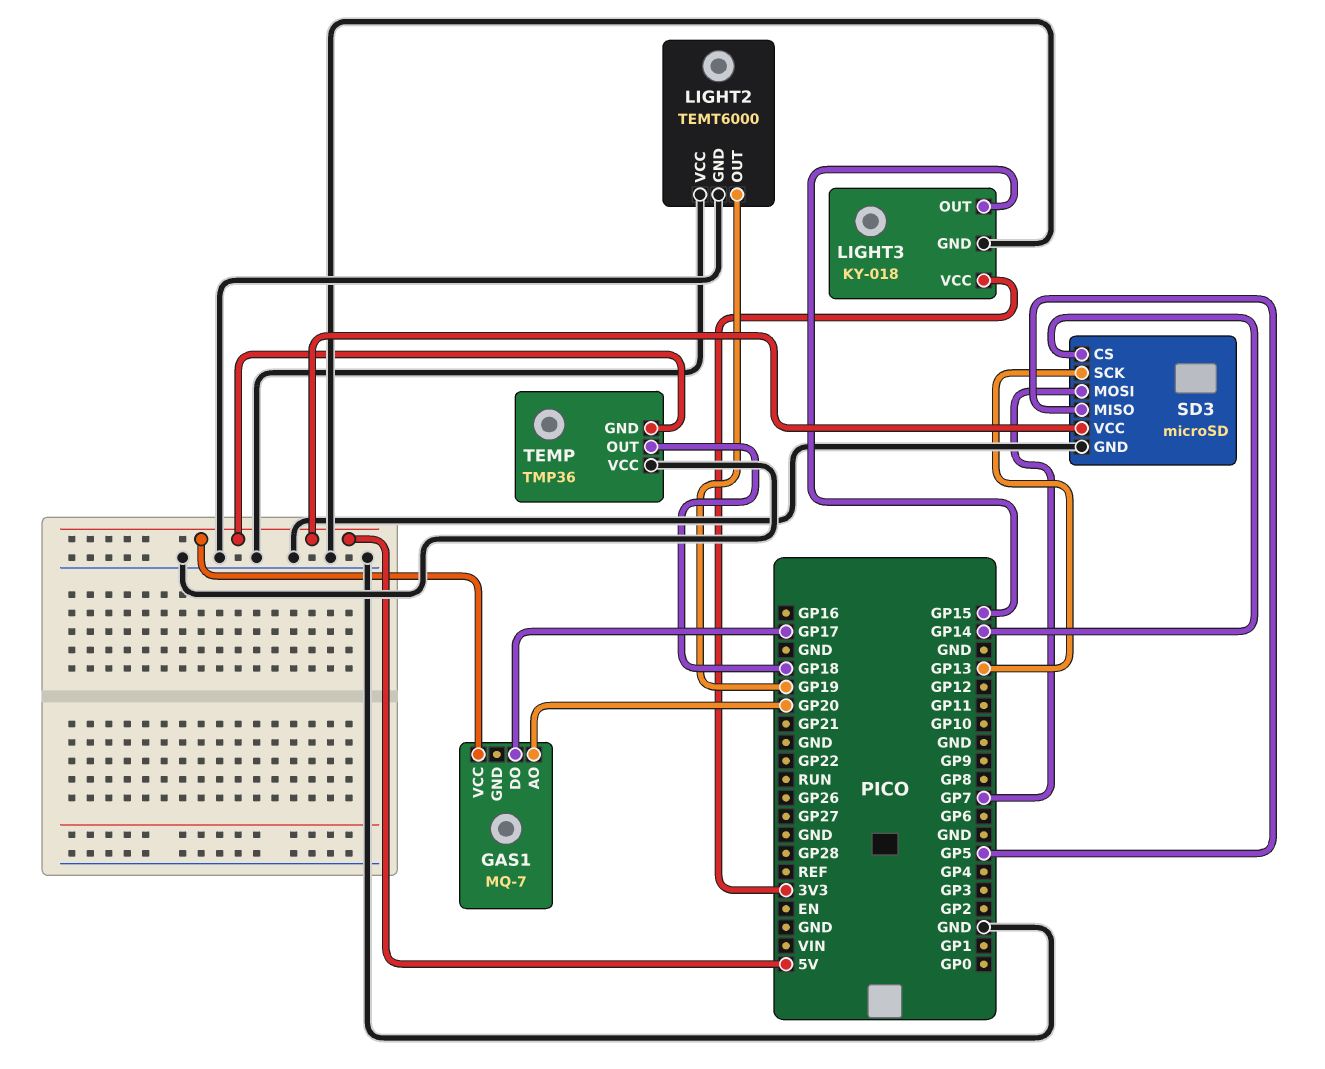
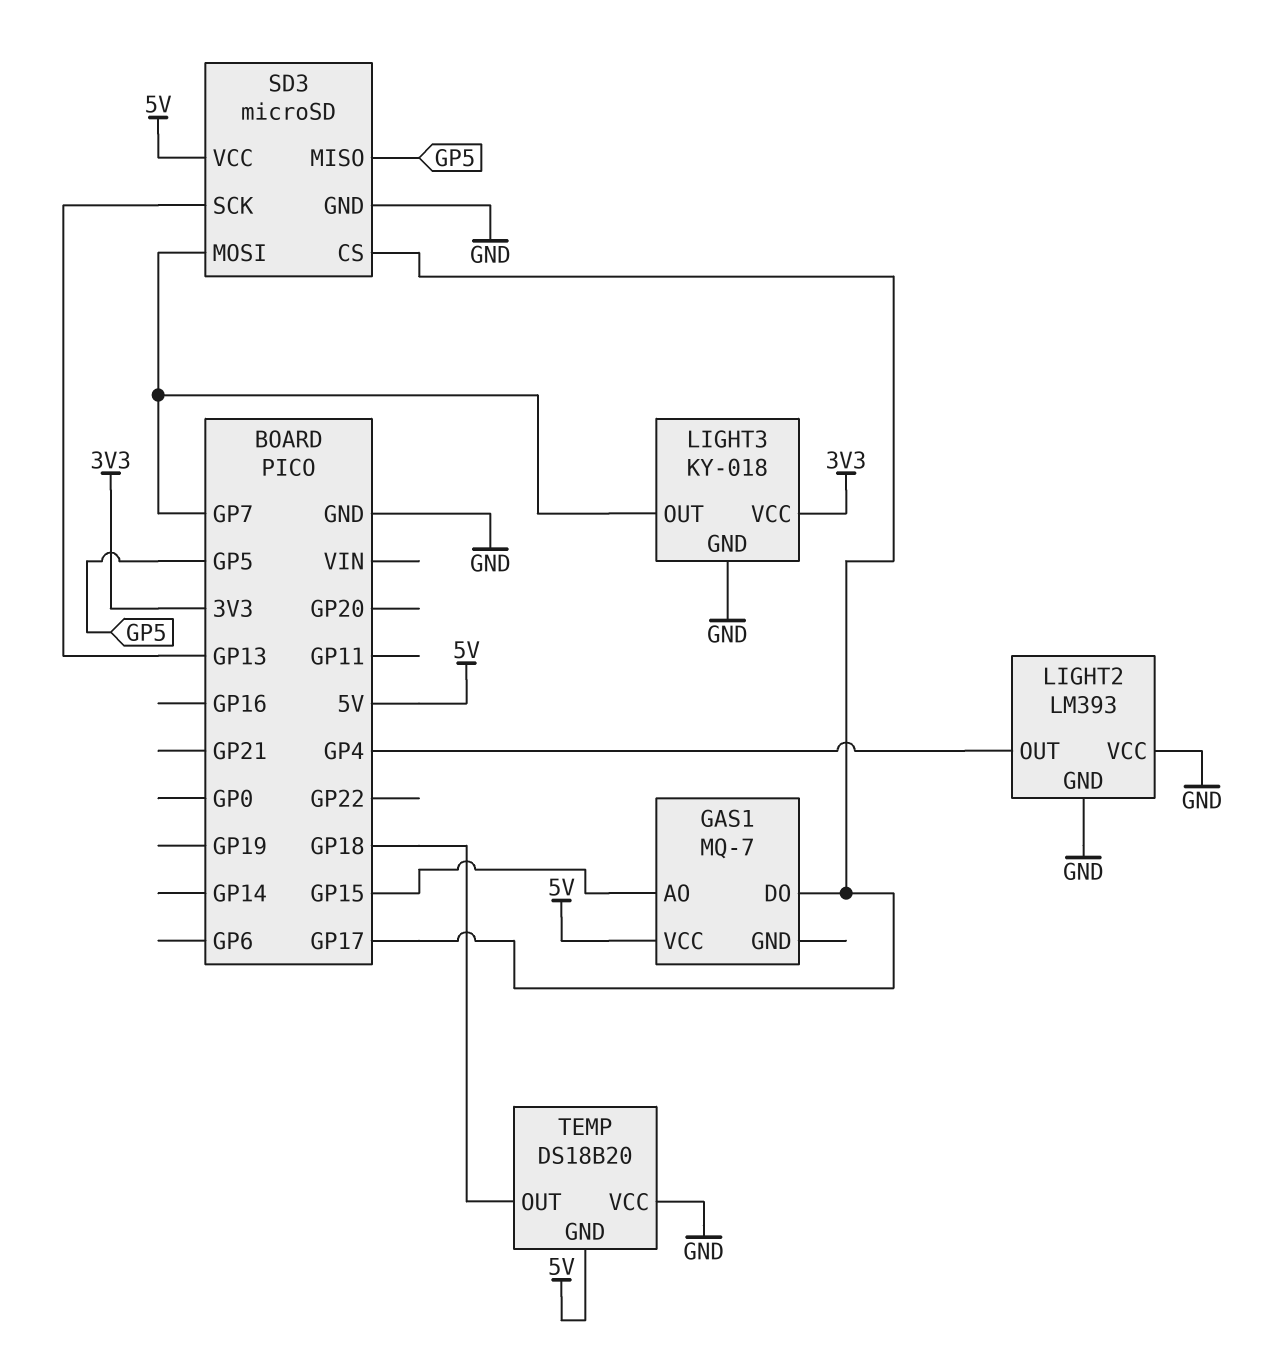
GAS1 pin AO: GP20 -> GP15
LIGHT2: TEMT6000 -> LM393
LIGHT2 pin OUT: GP19 -> GP4
LIGHT3 pin OUT: GP15 -> GP7
SD3 pin CS: GP14 -> GP17
TEMP: TMP36 -> DS18B20

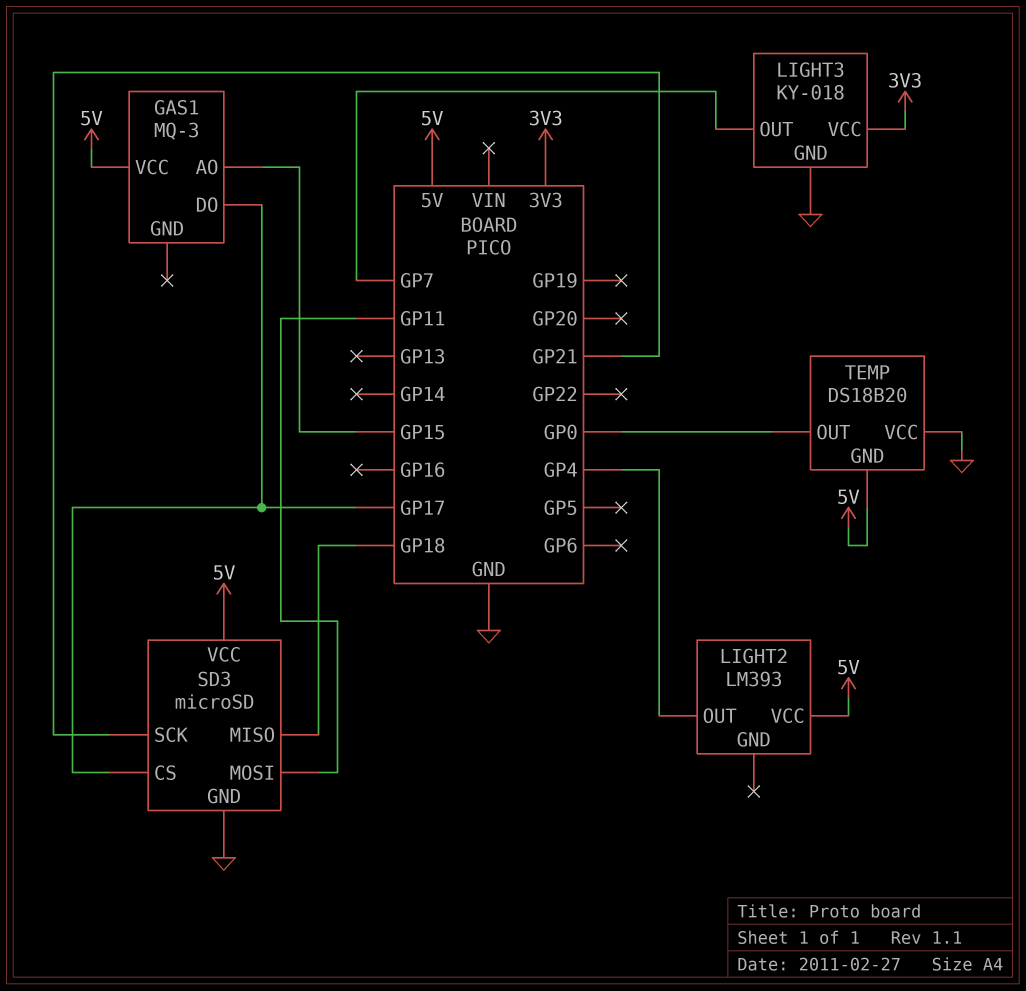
GAS1: MQ-7 -> MQ-3
LIGHT2 pin GND: GND -> none
LIGHT2 pin VCC: GND -> 5V
SD3 pin MISO: GP5 -> GP18
SD3 pin MOSI: GP7 -> GP11
SD3 pin SCK: GP13 -> GP21
TEMP pin OUT: GP18 -> GP0

